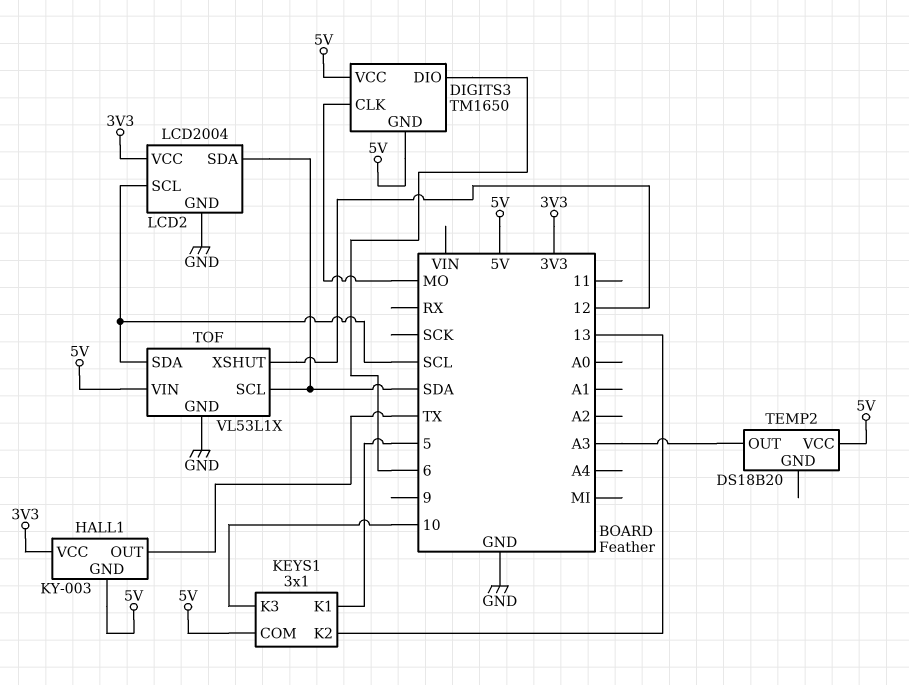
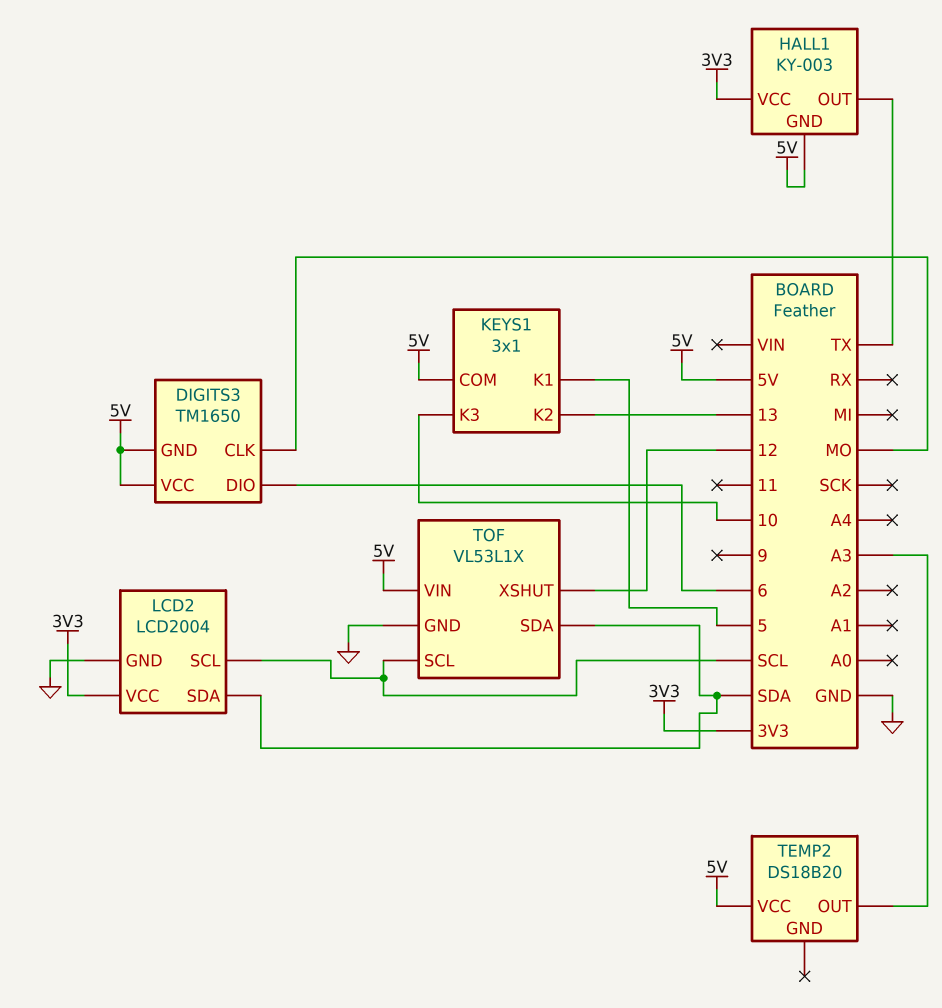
TOF pin SCL: SDA -> SCL
TOF pin SDA: SCL -> SDA

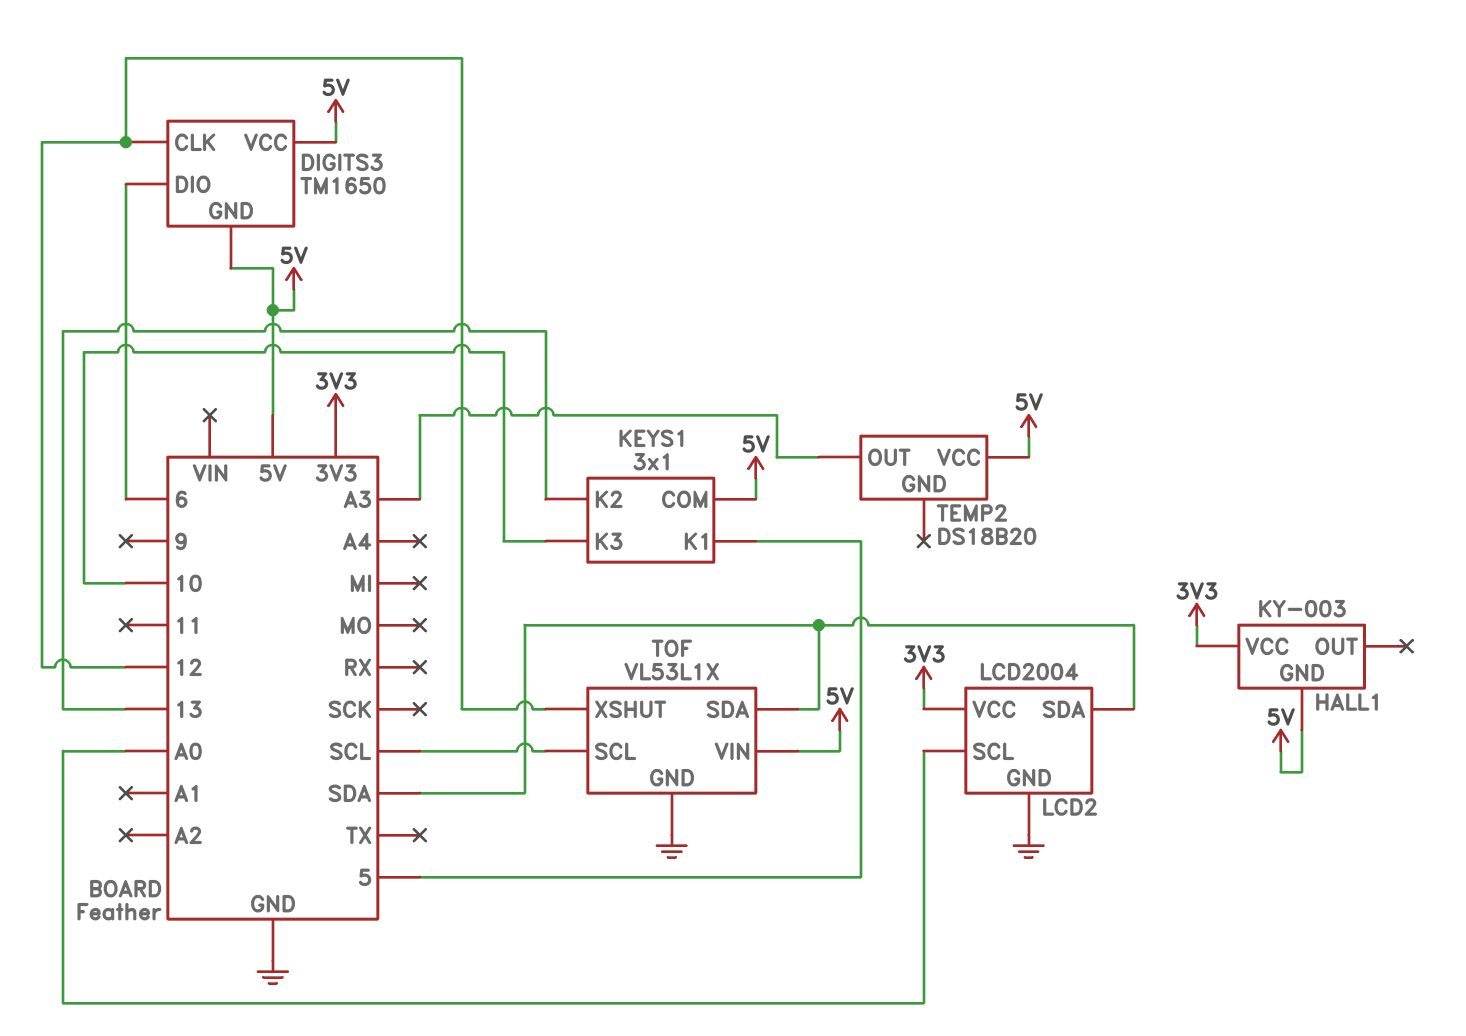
DIGITS3 pin CLK: MO -> 12
HALL1 pin OUT: TX -> none
LCD2 pin SCL: SCL -> A0

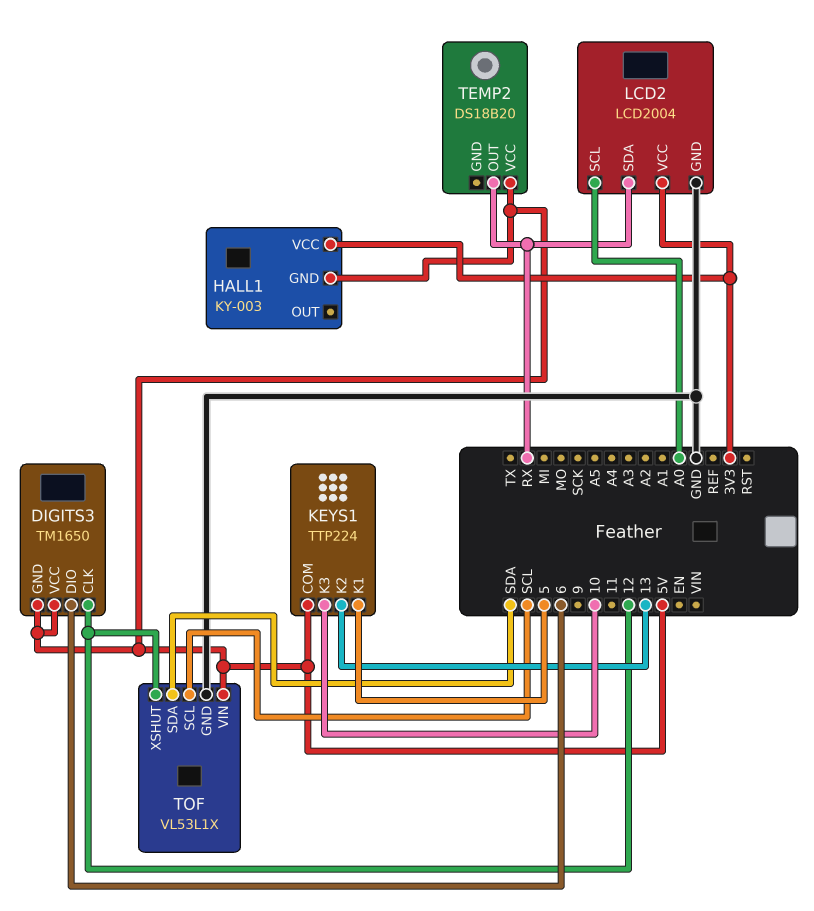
KEYS1: 3x1 -> TTP224
LCD2 pin SDA: SDA -> RX
TEMP2 pin OUT: A3 -> RX

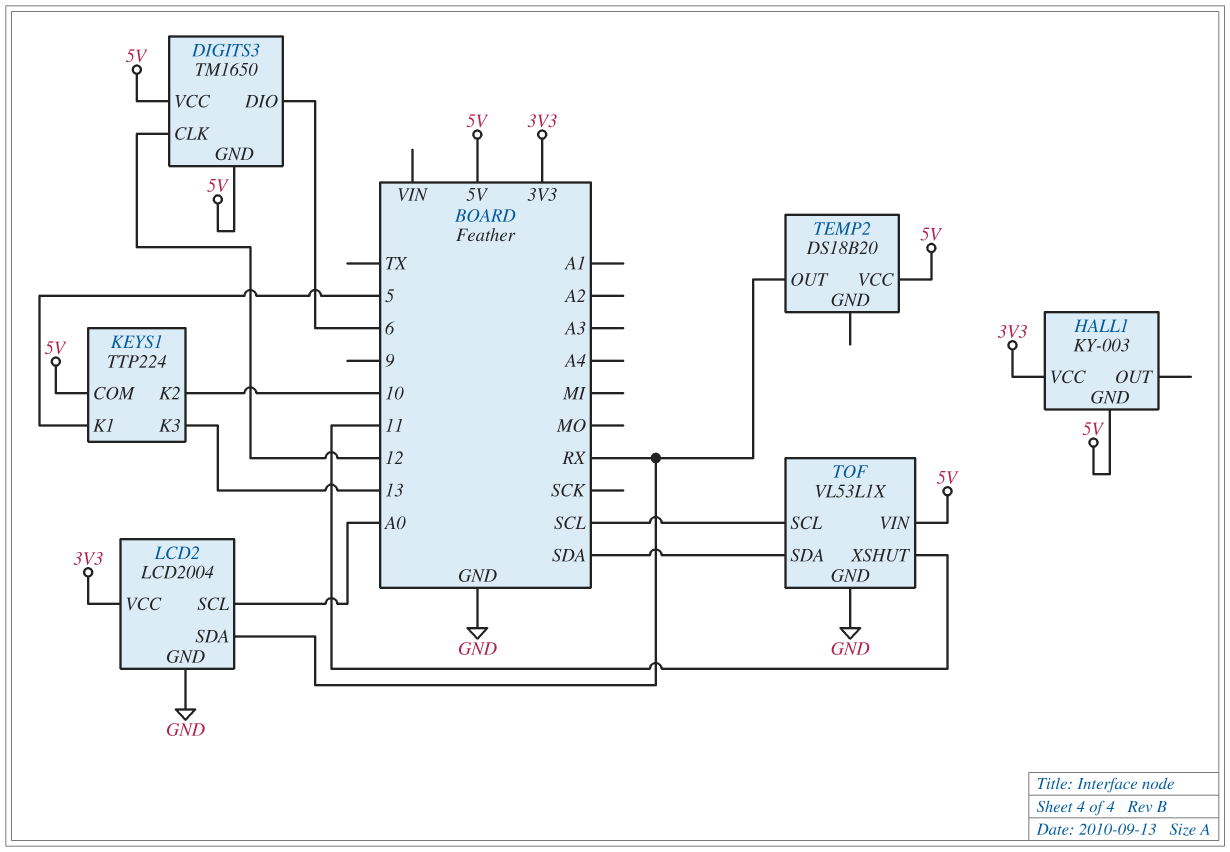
KEYS1 pin K2: 13 -> 10
KEYS1 pin K3: 10 -> 13
TOF pin XSHUT: 12 -> 11

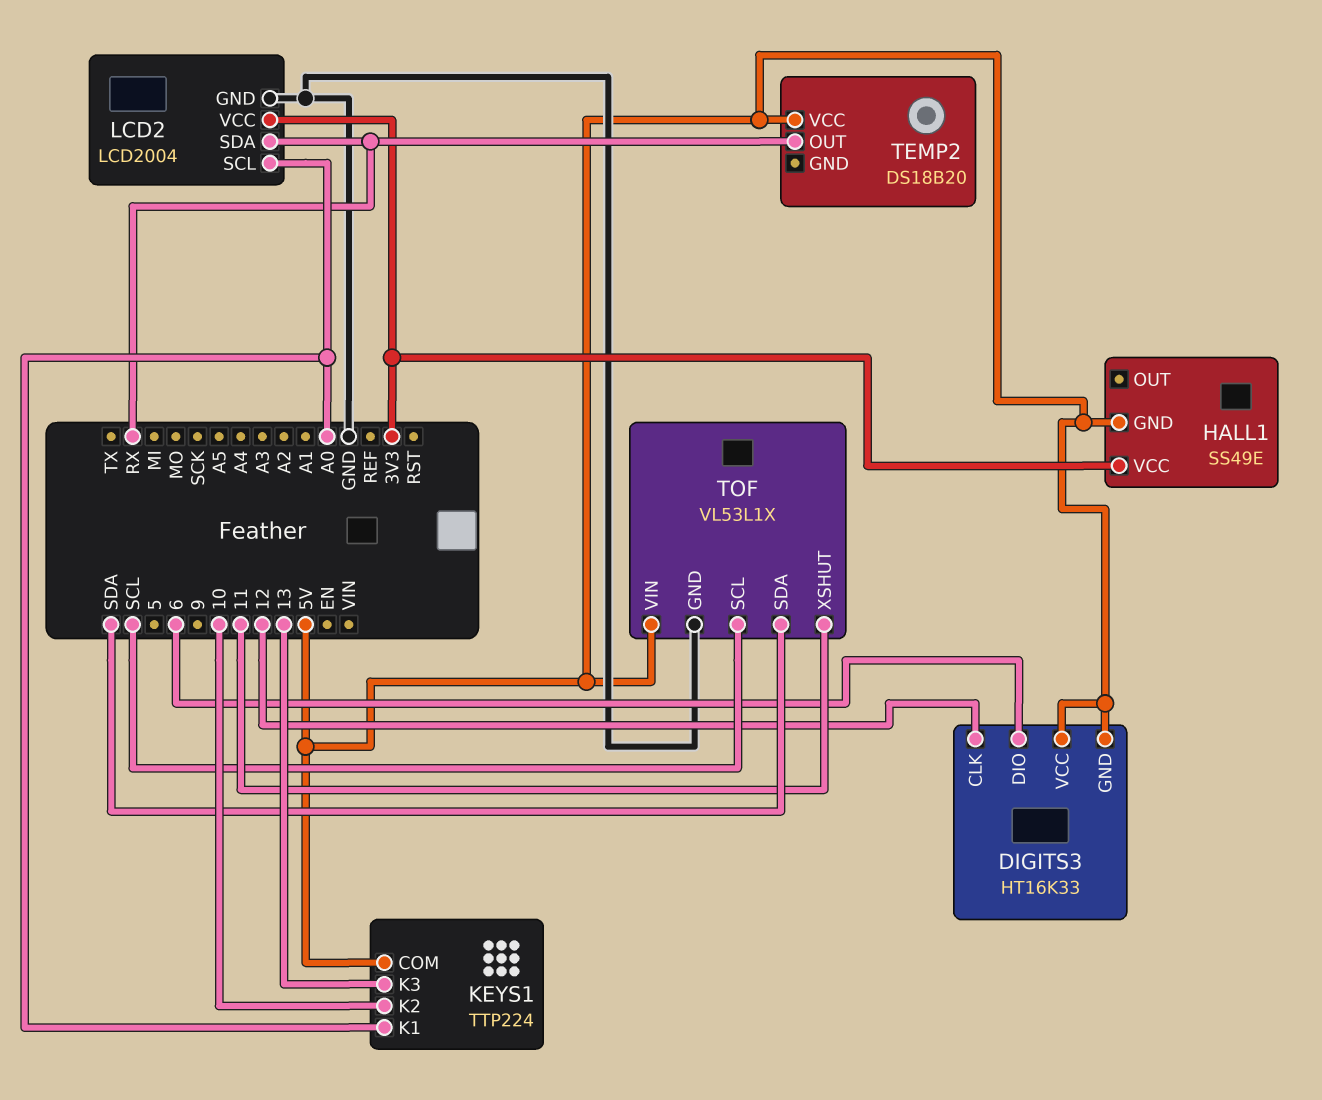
DIGITS3: TM1650 -> HT16K33
HALL1: KY-003 -> SS49E
KEYS1 pin K1: 5 -> A0

